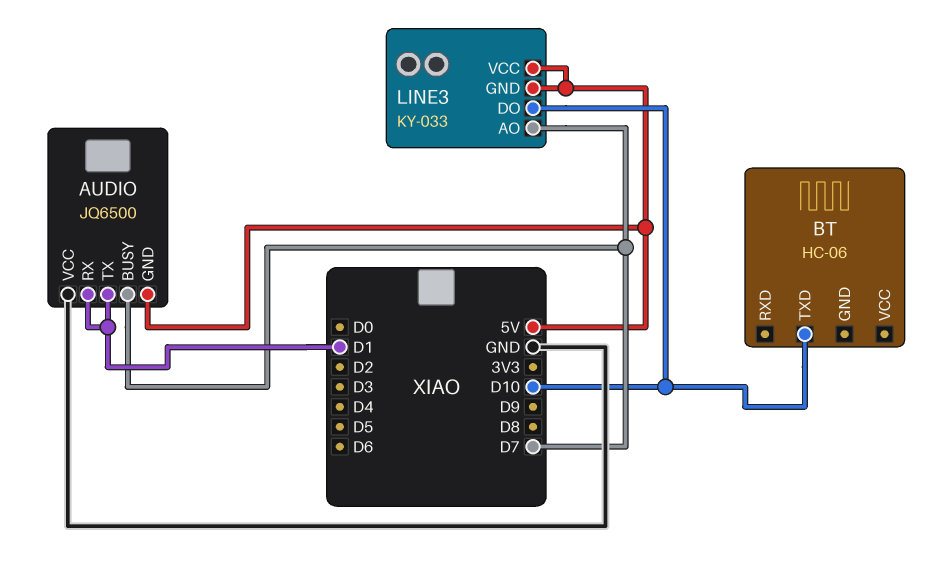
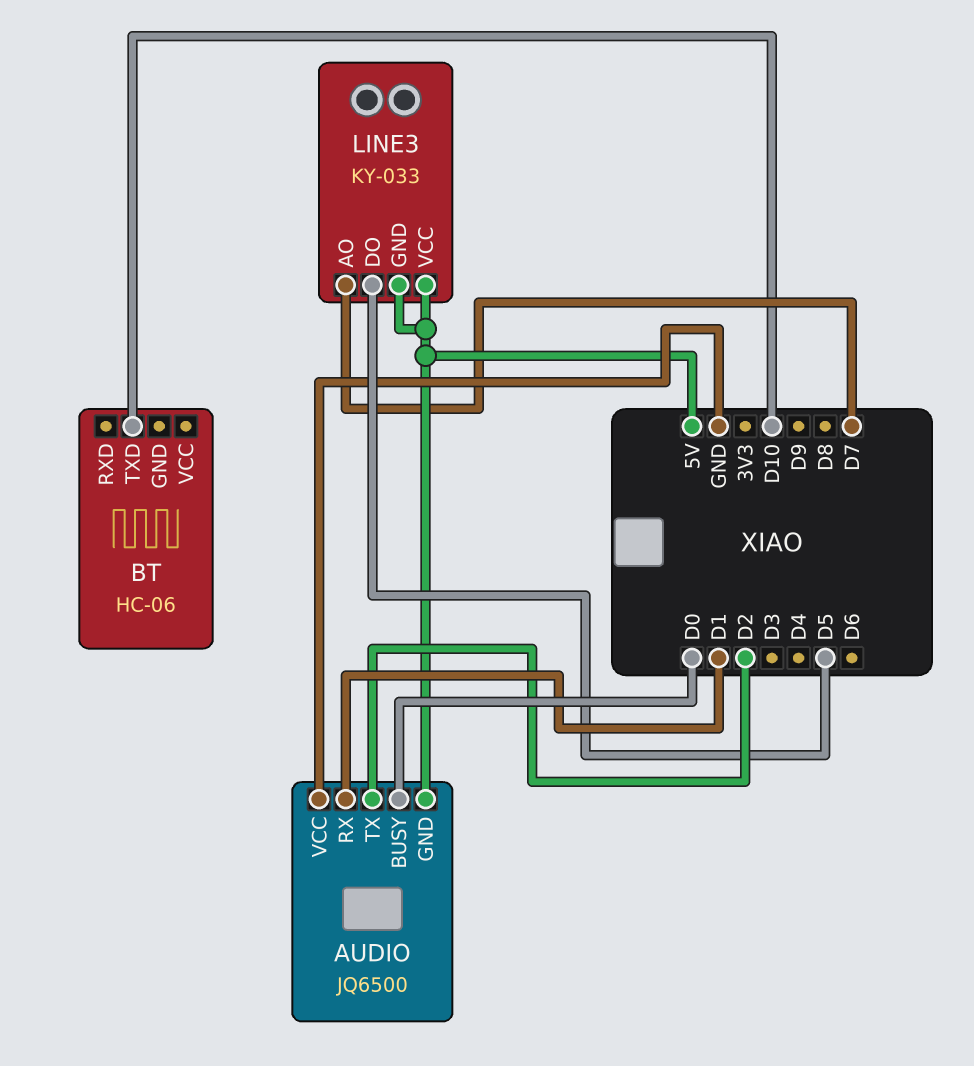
AUDIO pin BUSY: D7 -> D0
AUDIO pin TX: D1 -> D2
LINE3 pin DO: D10 -> D5

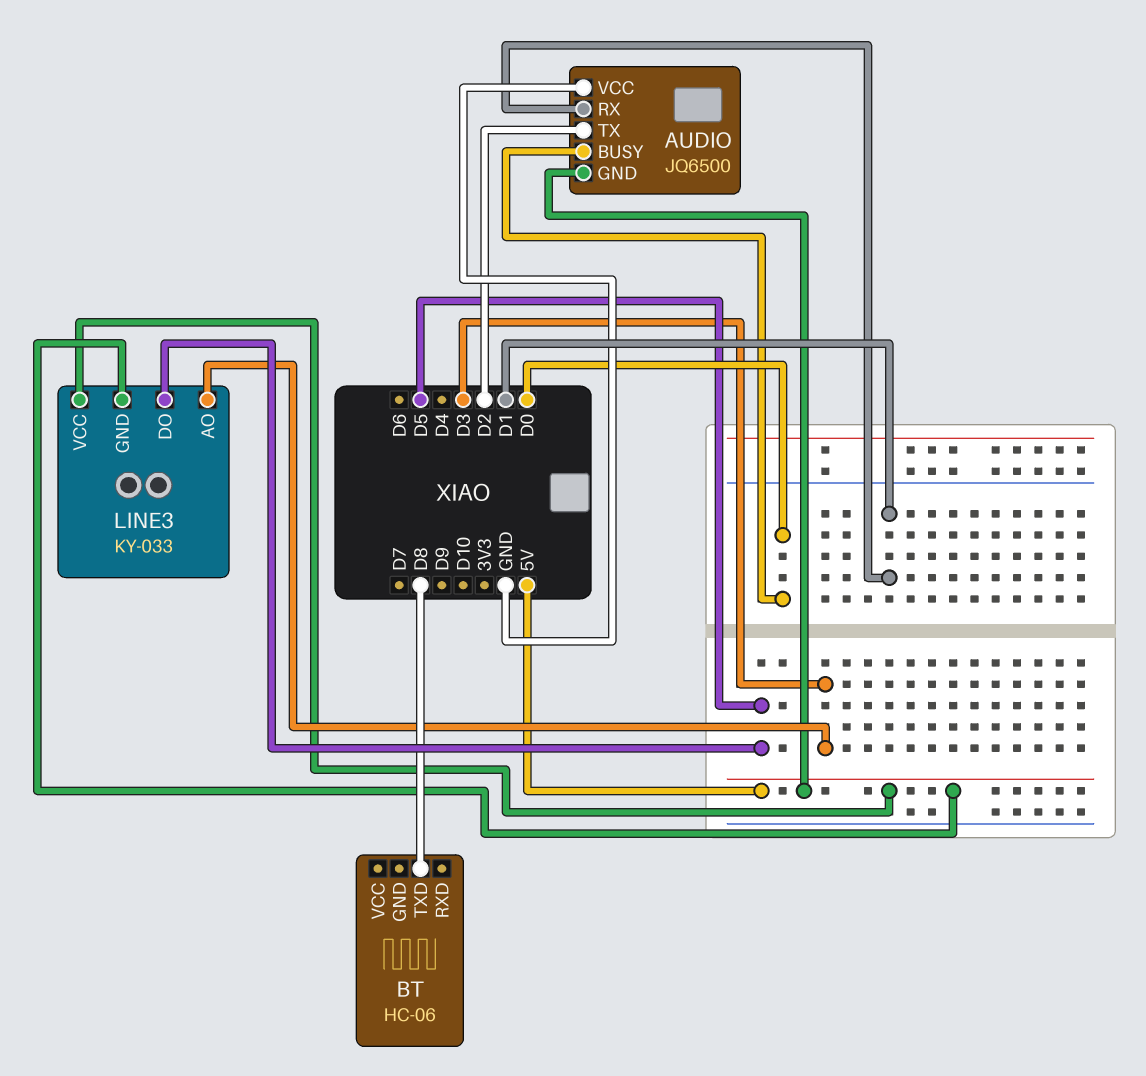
BT pin TXD: D10 -> D8
LINE3 pin AO: D7 -> D3

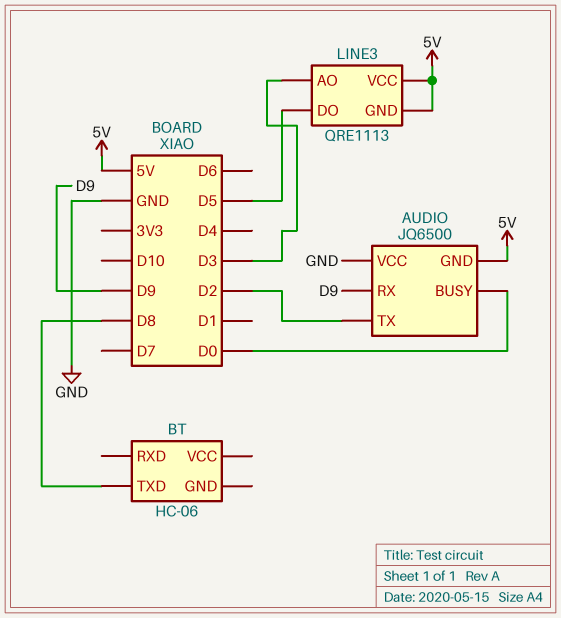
AUDIO pin RX: D1 -> D9
LINE3: KY-033 -> QRE1113

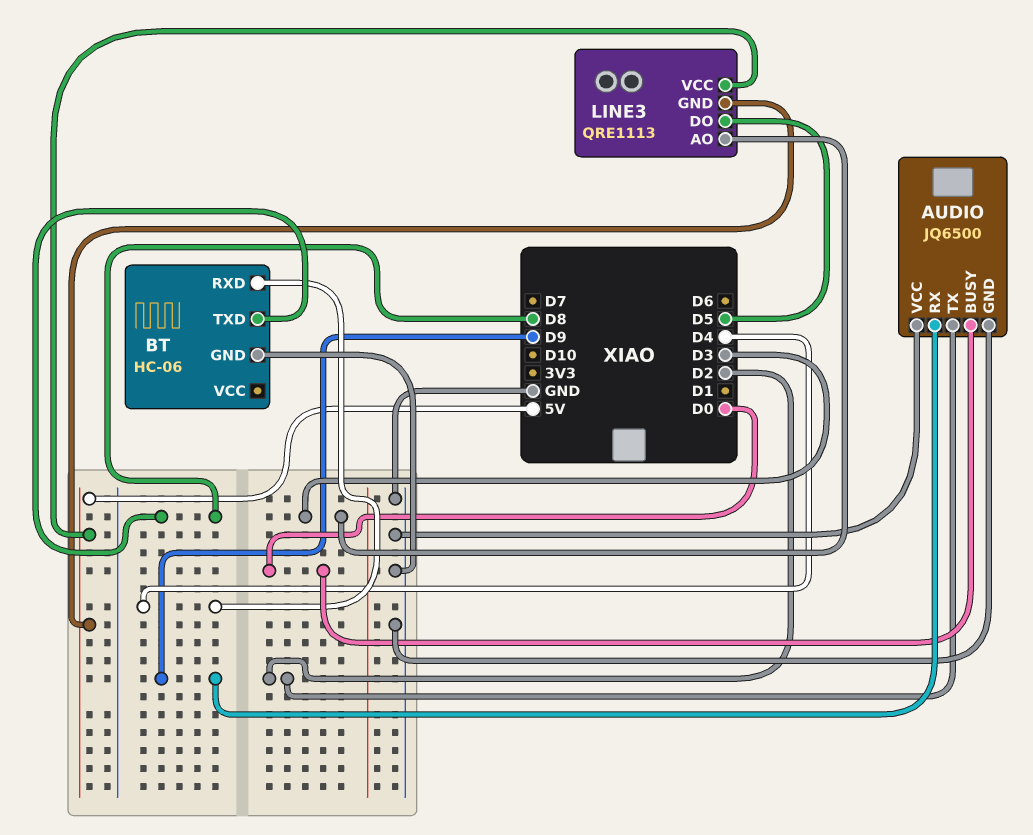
AUDIO pin GND: 5V -> GND
BT pin GND: none -> GND
BT pin RXD: none -> D4

